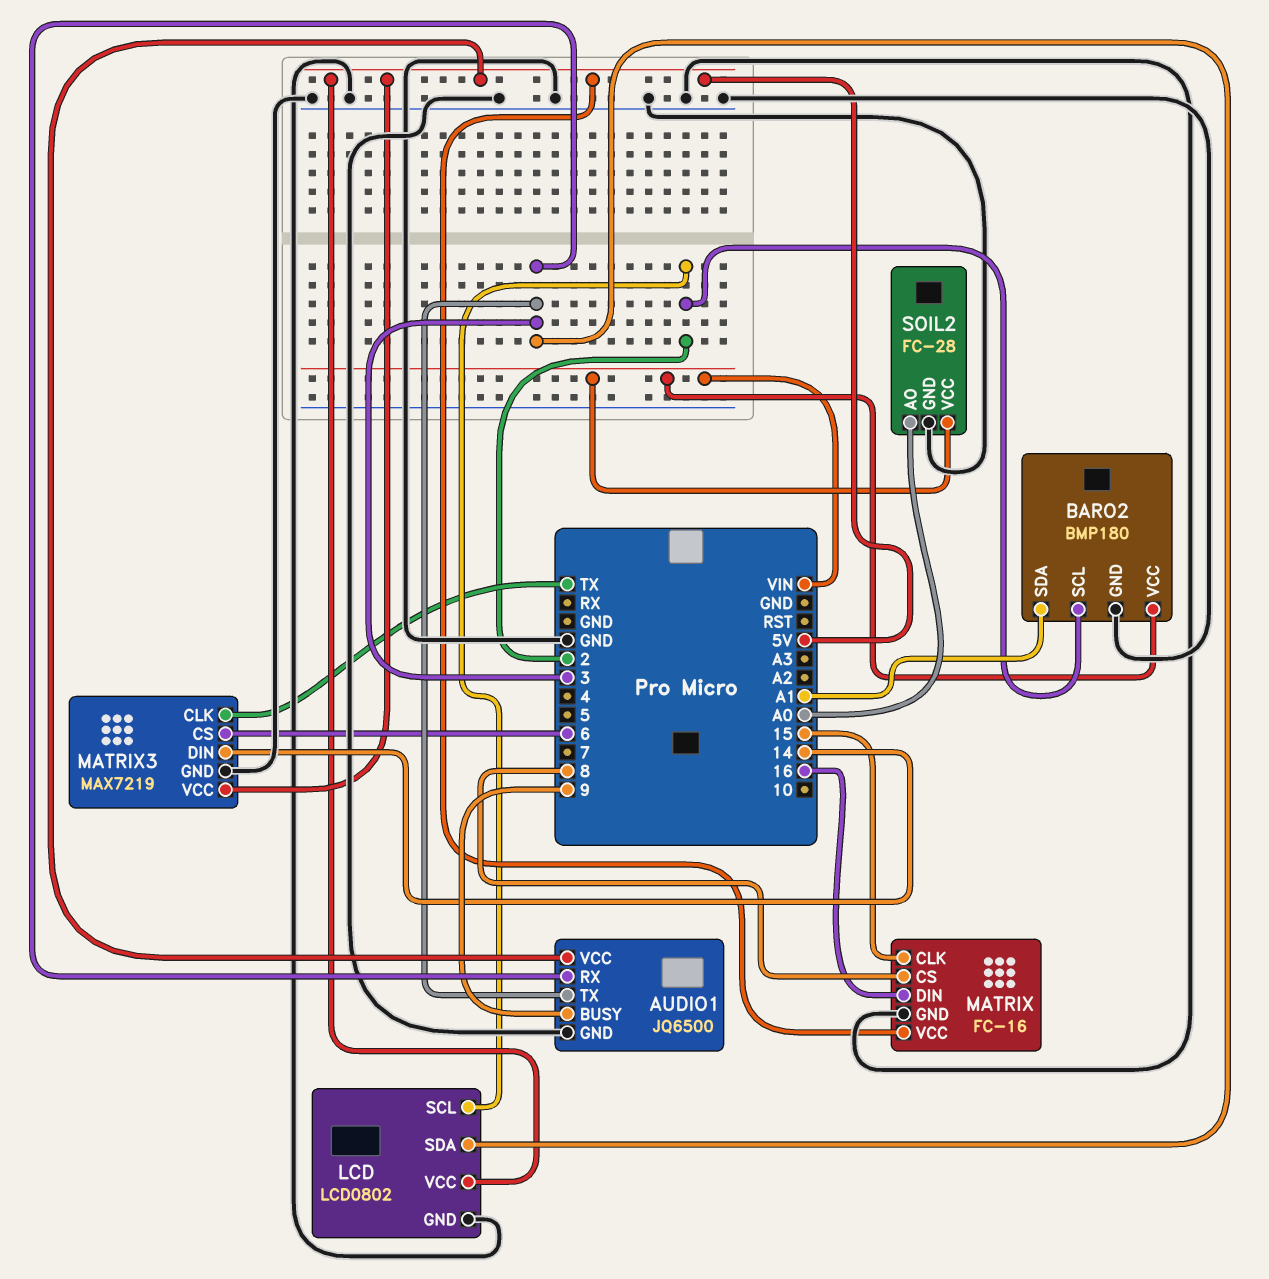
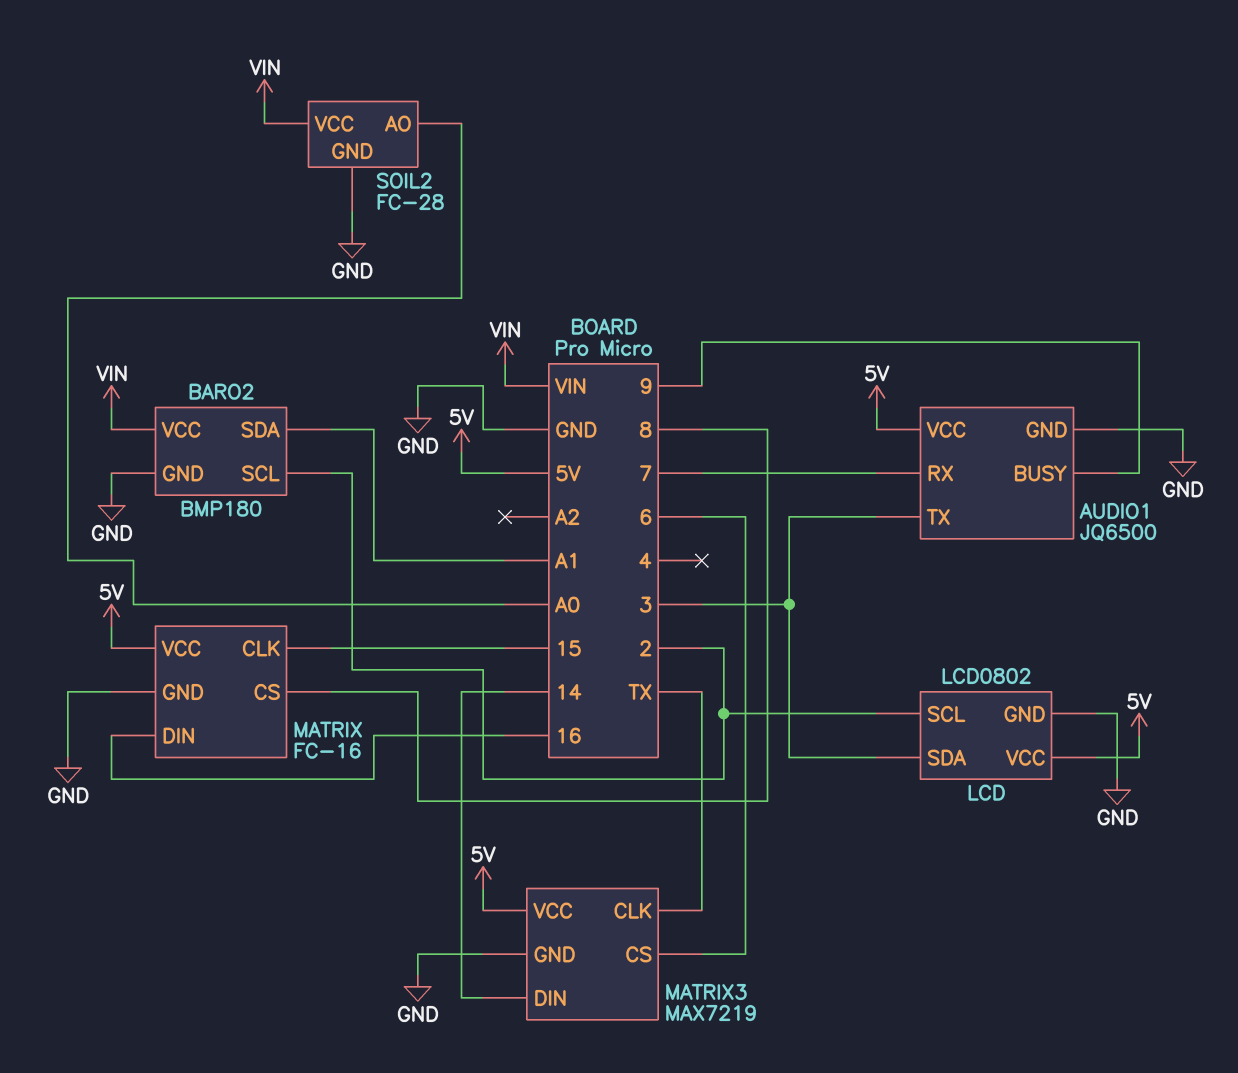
AUDIO1 pin RX: 3 -> 7

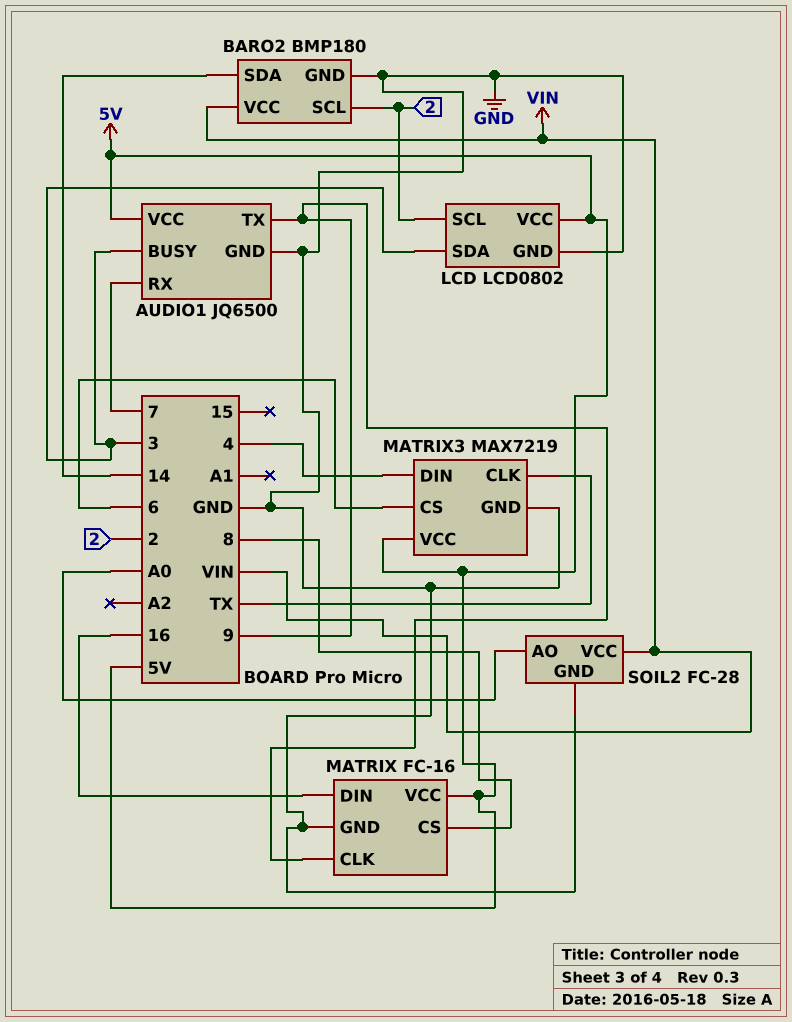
AUDIO1 pin BUSY: 9 -> 3
AUDIO1 pin TX: 3 -> 9
BARO2 pin SDA: A1 -> 14
MATRIX pin CLK: 15 -> 9
MATRIX3 pin DIN: 14 -> 4

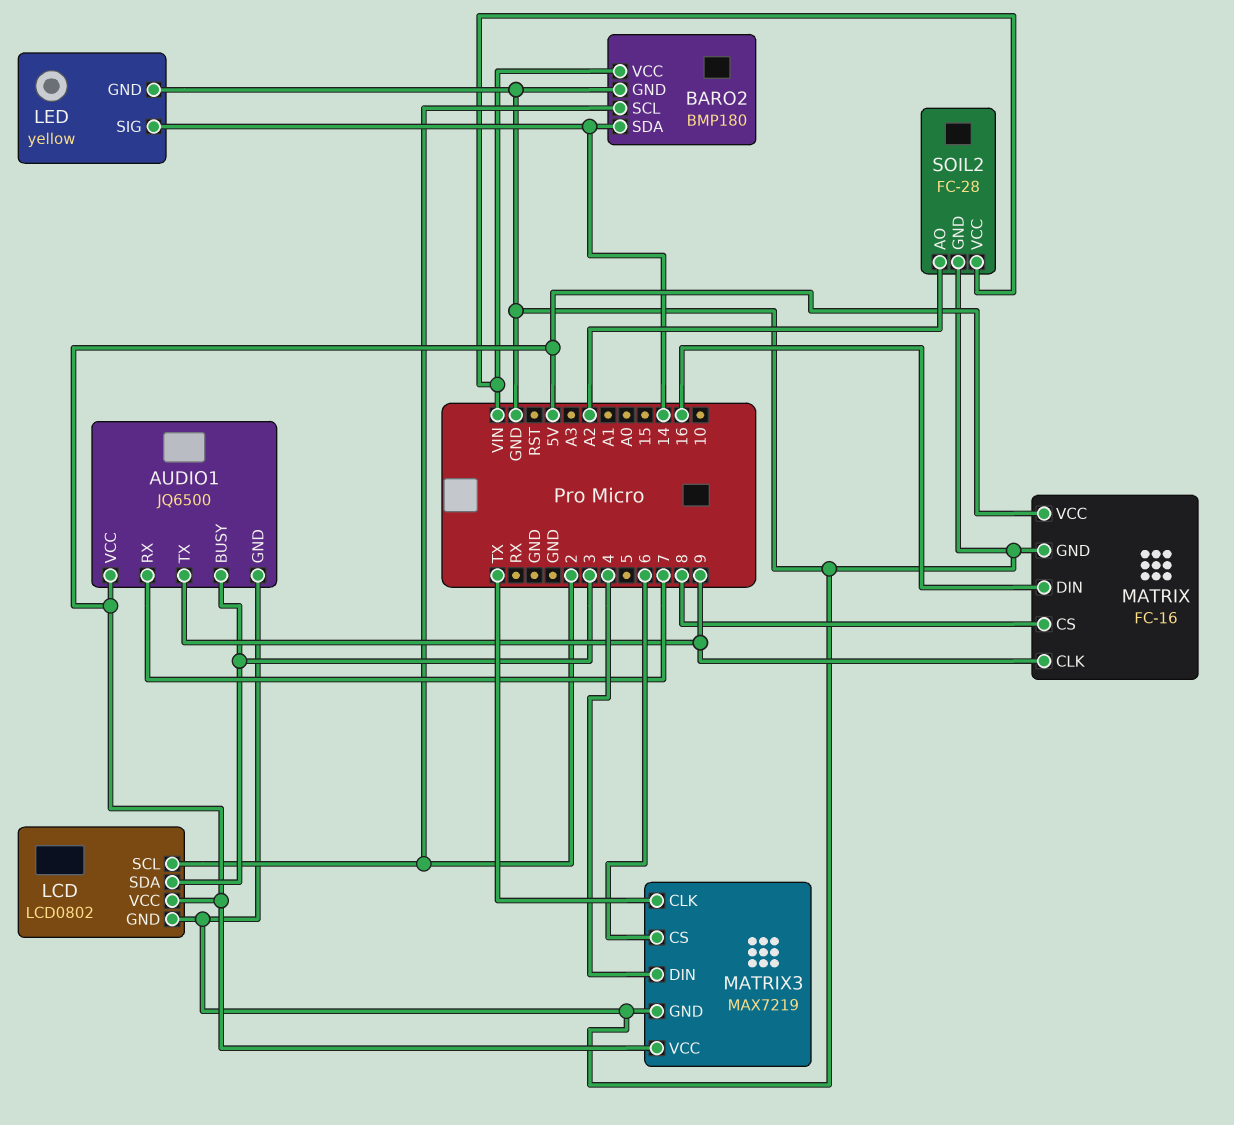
LED: none -> yellow
LED pin GND: none -> GND
LED pin SIG: none -> 14
SOIL2 pin AO: A0 -> A2

